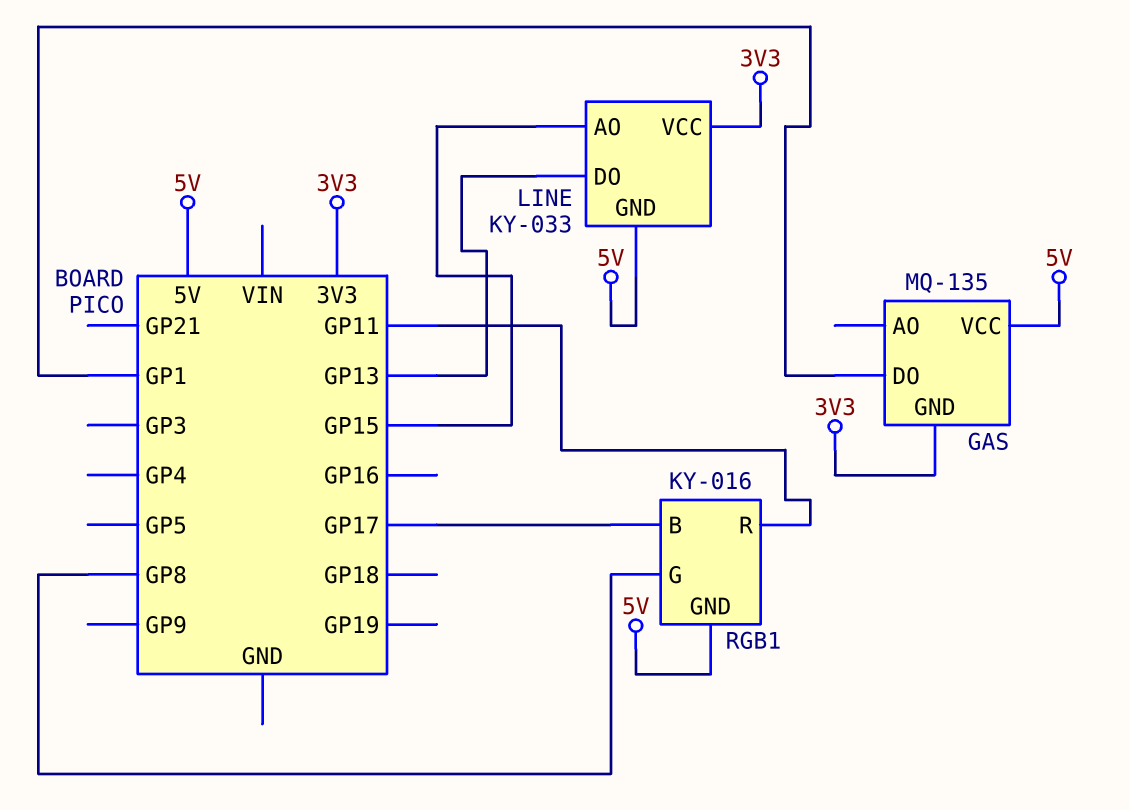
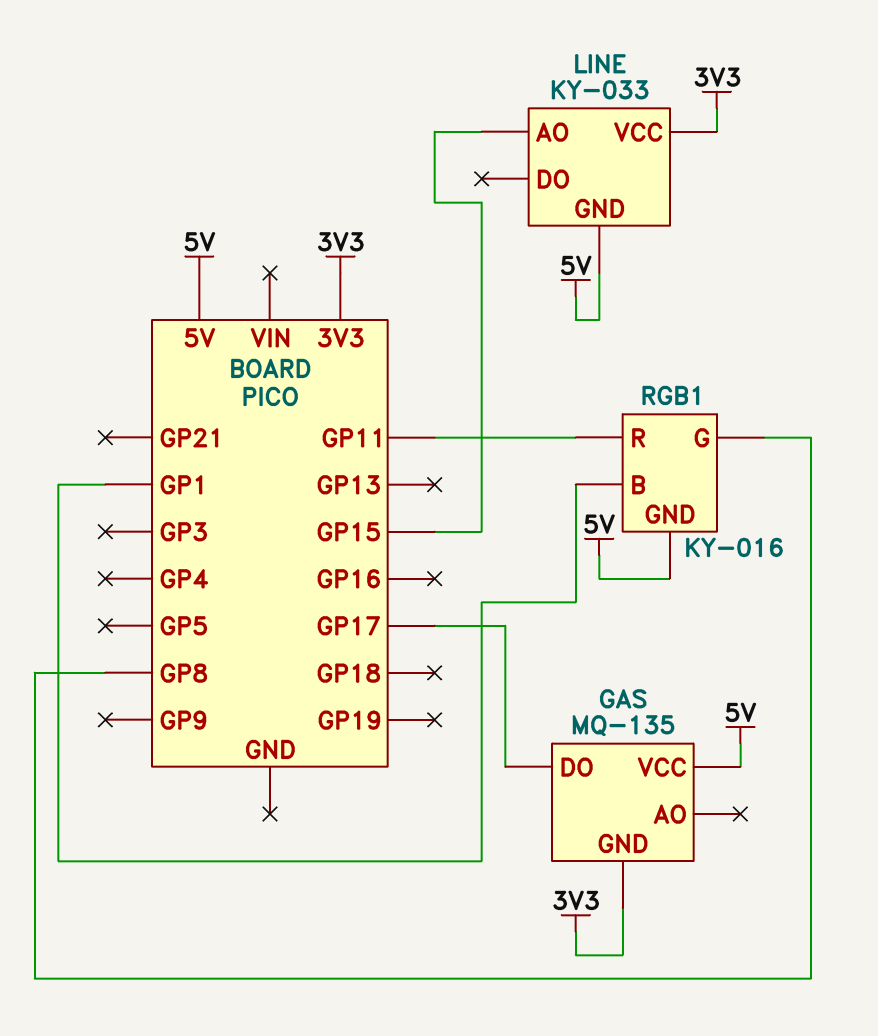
GAS pin DO: GP1 -> GP17
LINE pin DO: GP13 -> none
RGB1 pin B: GP17 -> GP1

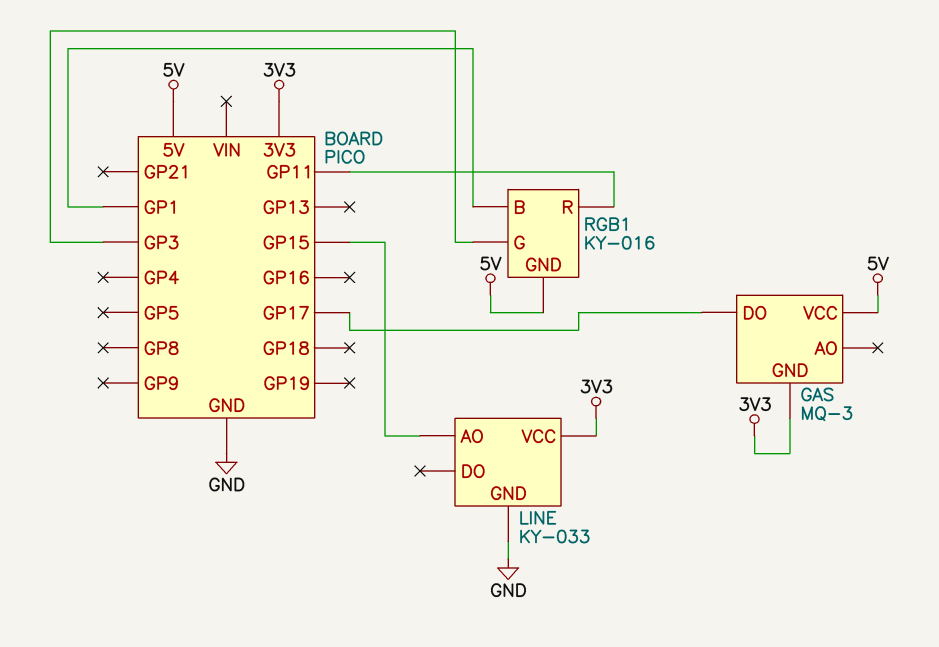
GAS: MQ-135 -> MQ-3
LINE pin GND: 5V -> GND
RGB1 pin G: GP8 -> GP3

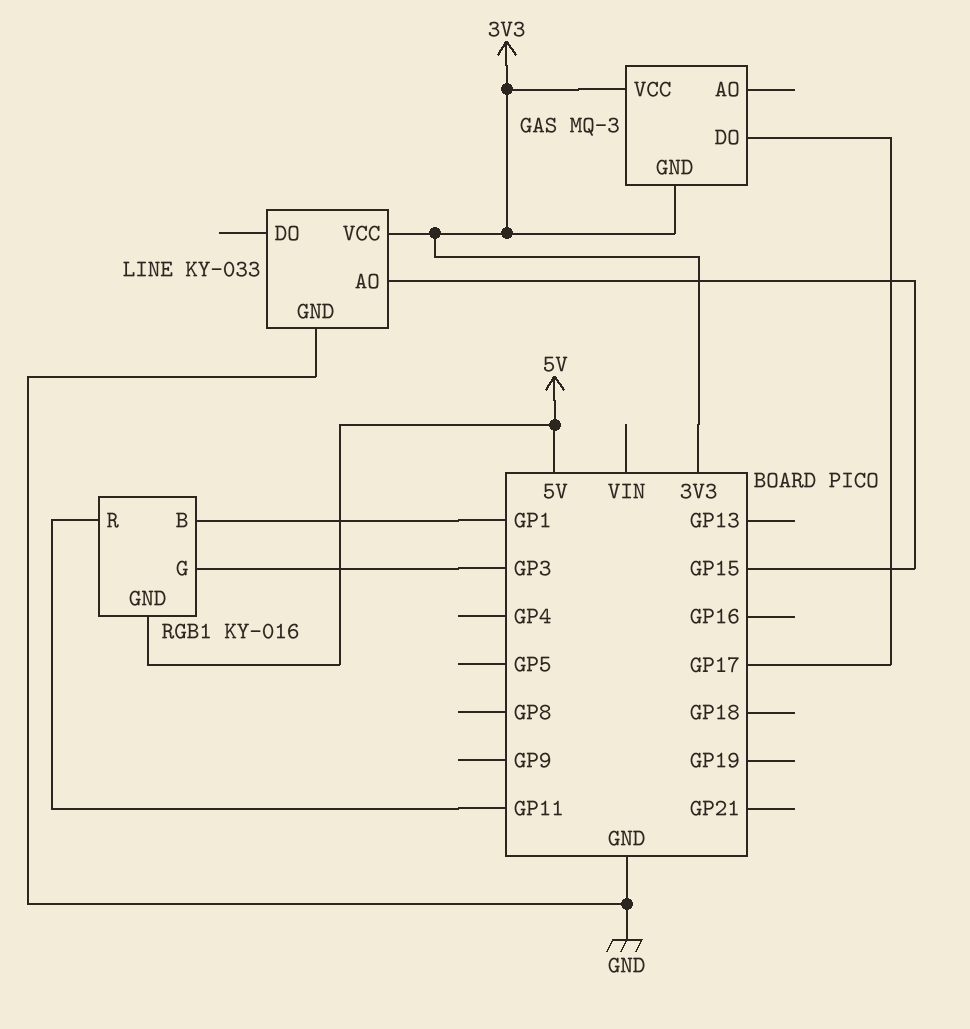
GAS pin VCC: 5V -> 3V3

